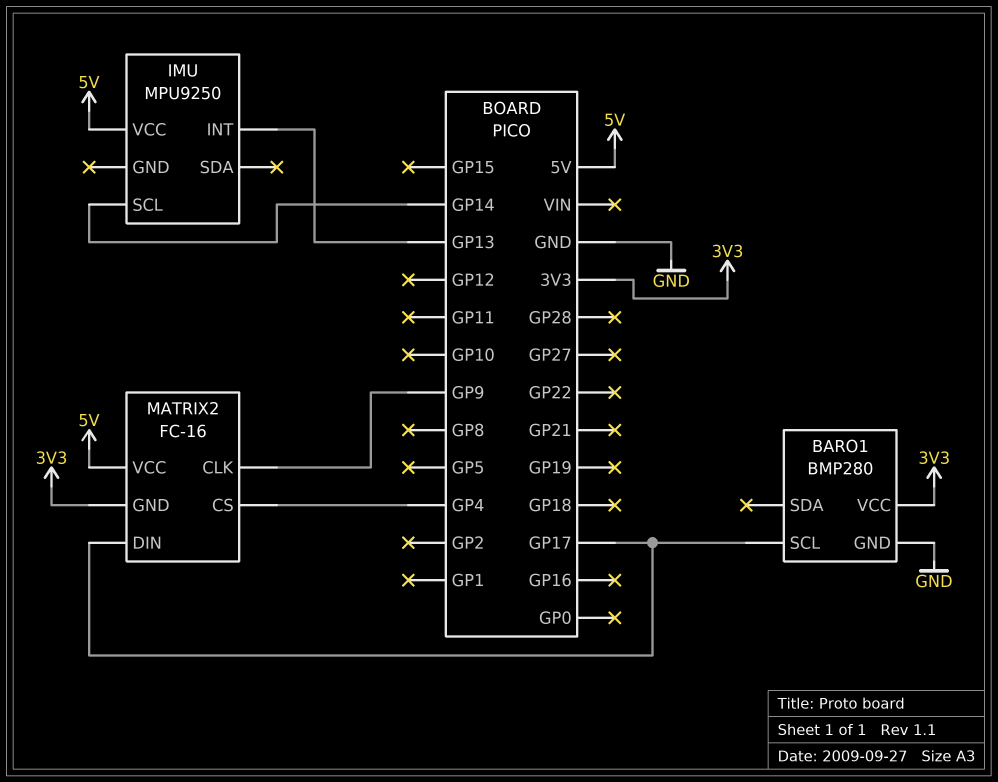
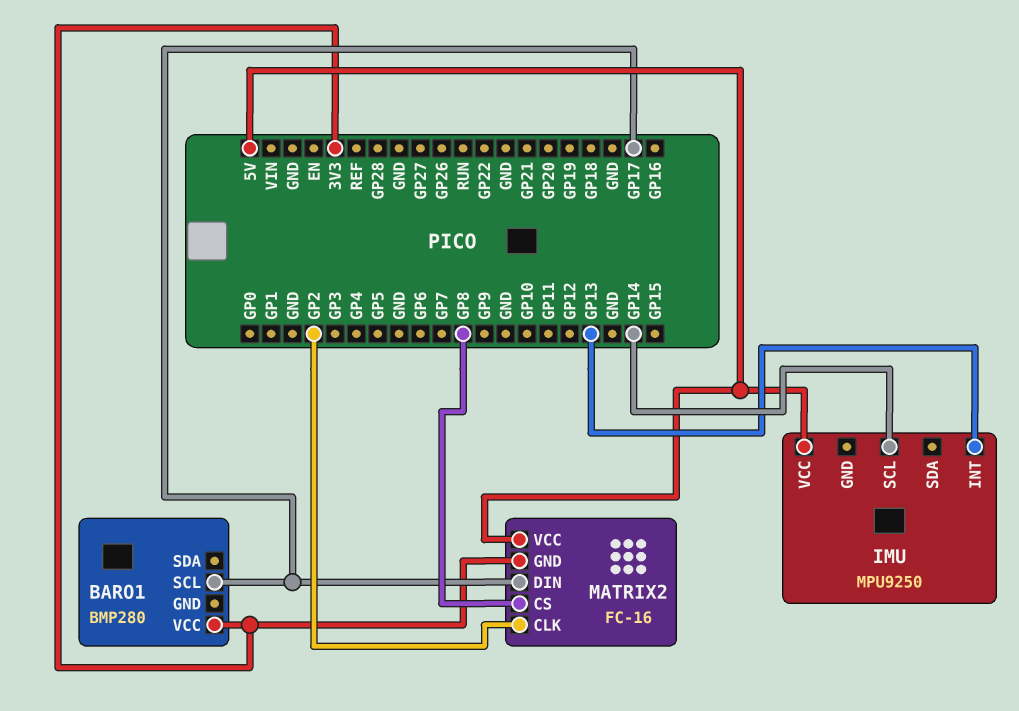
BARO1 pin GND: GND -> none
MATRIX2 pin CLK: GP9 -> GP2
MATRIX2 pin CS: GP4 -> GP8

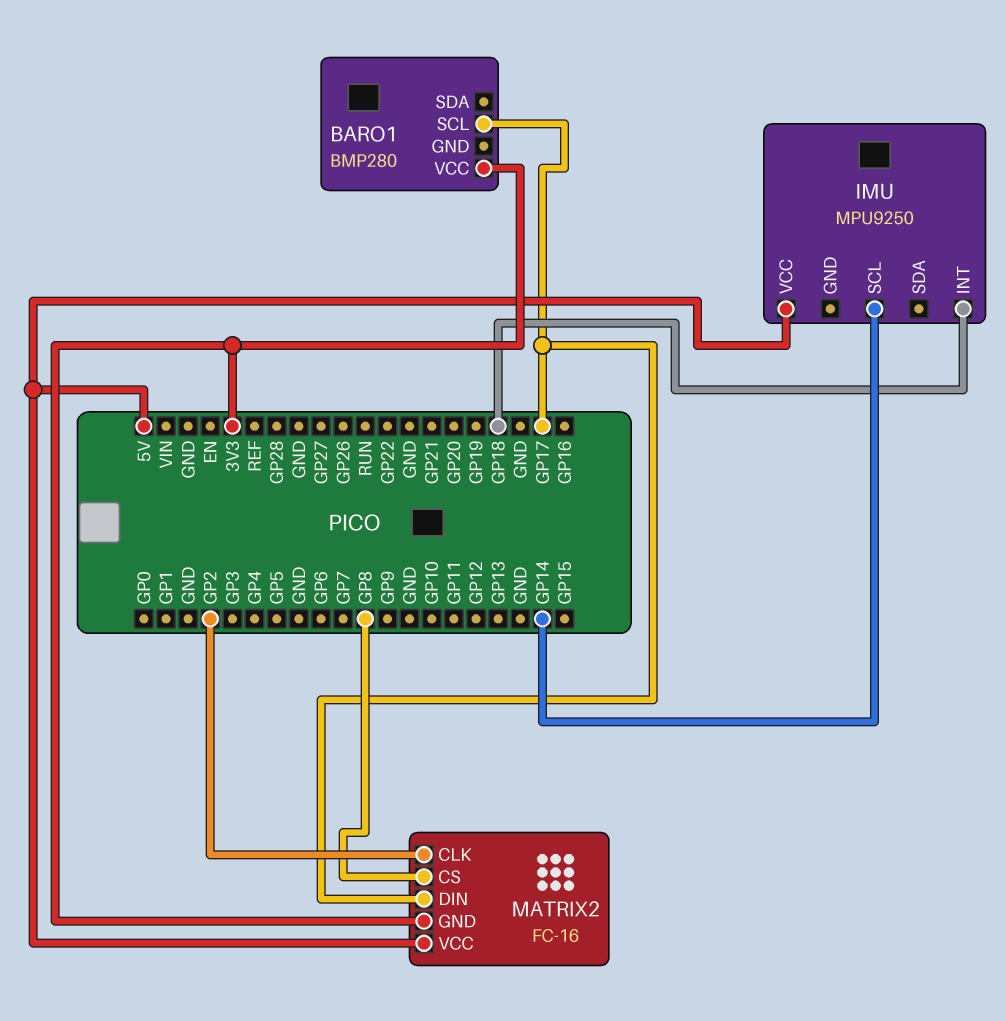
IMU pin INT: GP13 -> GP18

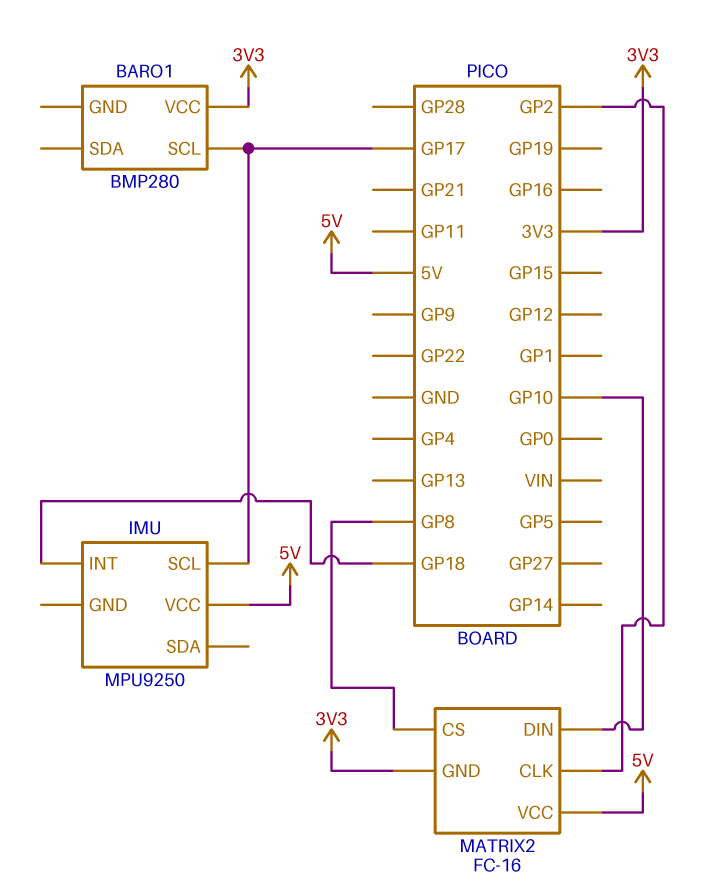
IMU pin SCL: GP14 -> GP17
MATRIX2 pin DIN: GP17 -> GP10

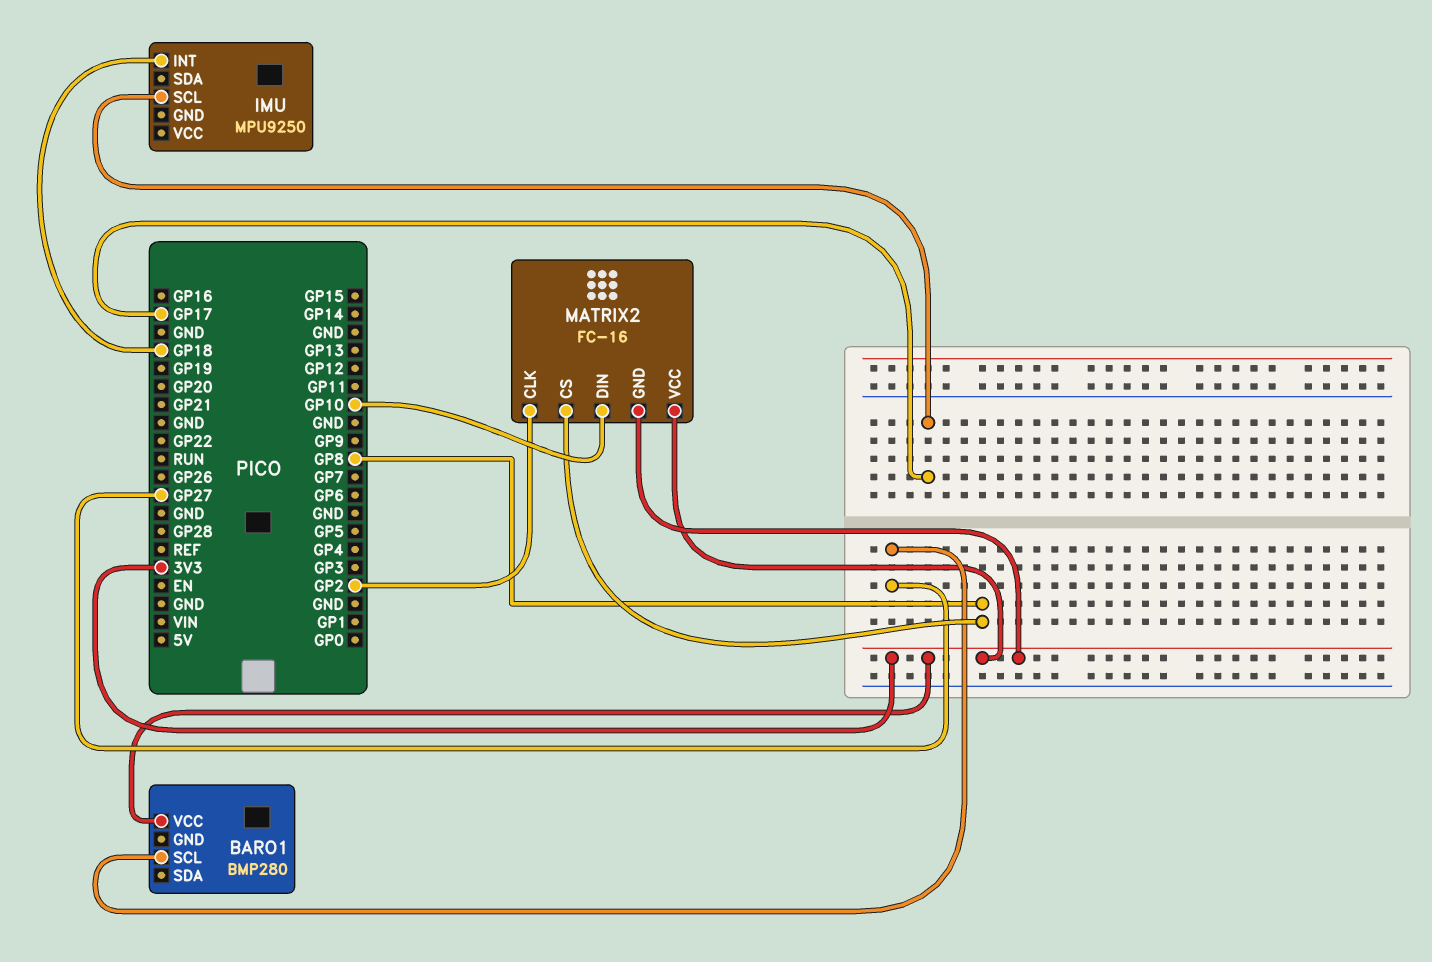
BARO1 pin SCL: GP17 -> GP27
IMU pin VCC: 5V -> none
MATRIX2 pin VCC: 5V -> 3V3

